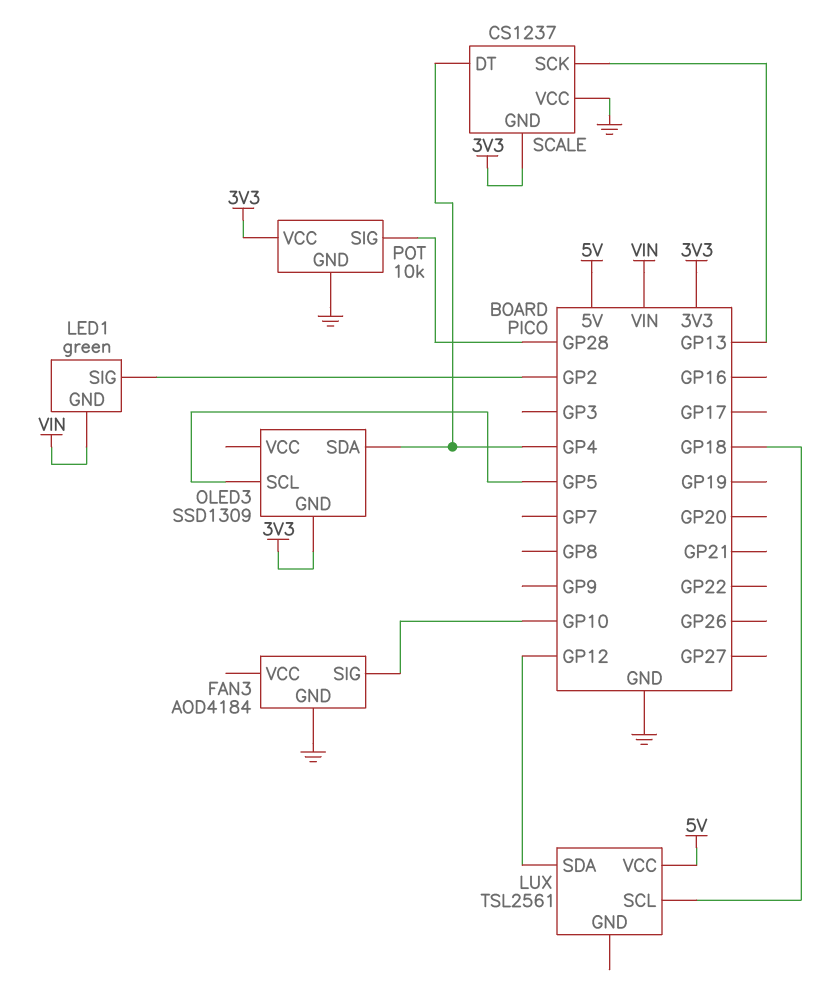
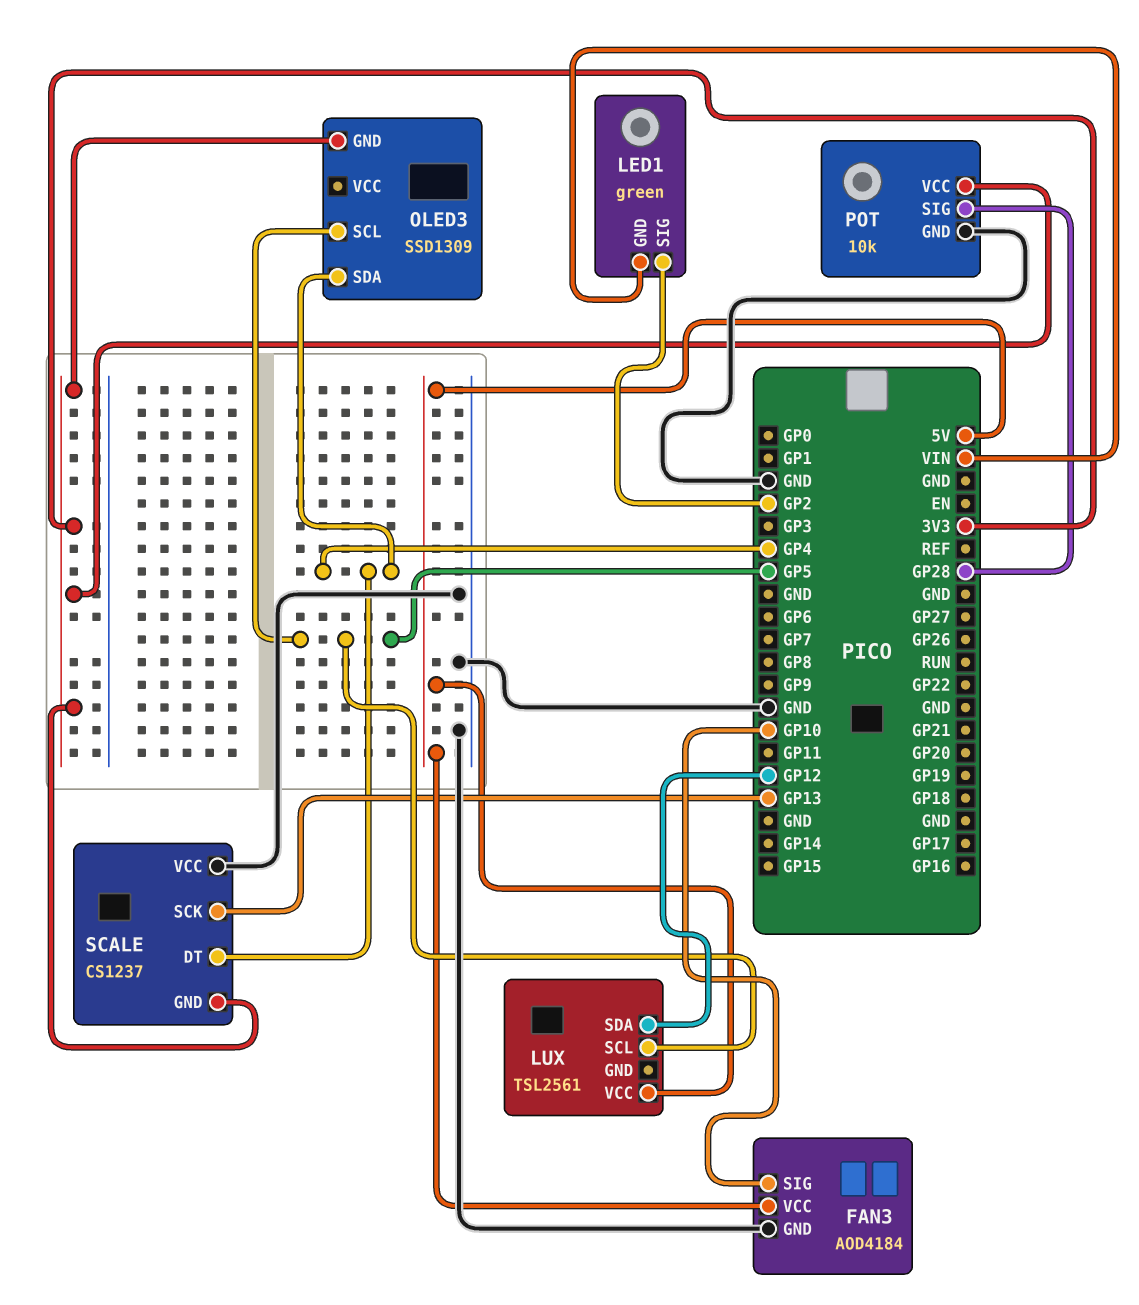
FAN3 pin VCC: none -> 5V
LUX pin SCL: GP18 -> GP5

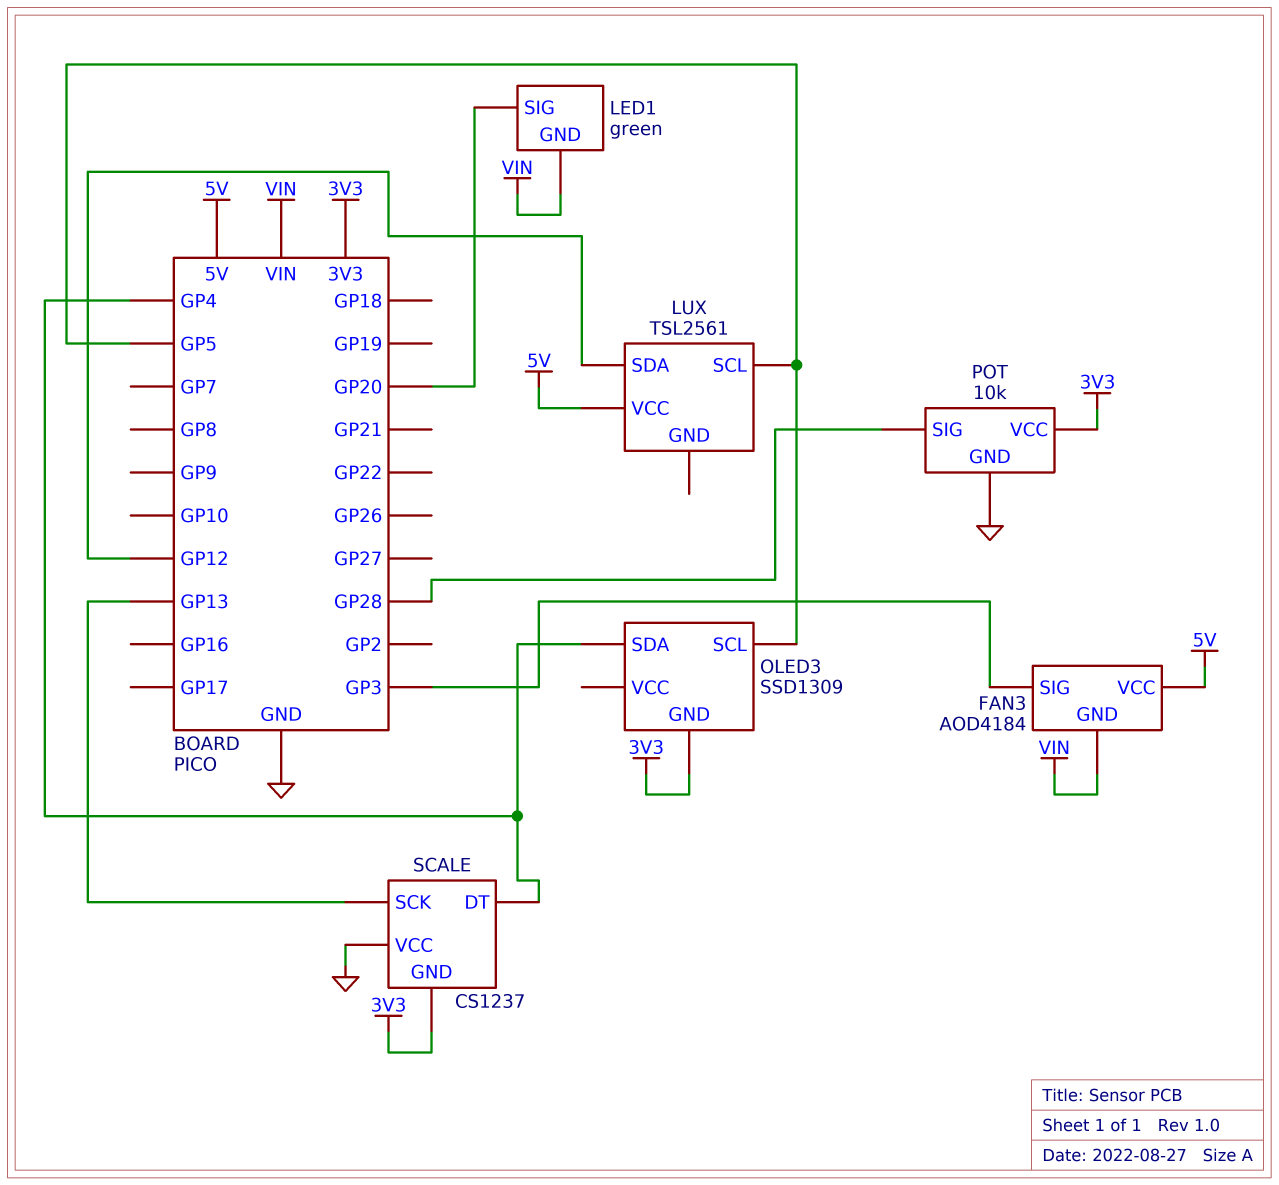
FAN3 pin GND: GND -> VIN
FAN3 pin SIG: GP10 -> GP3
LED1 pin SIG: GP2 -> GP20

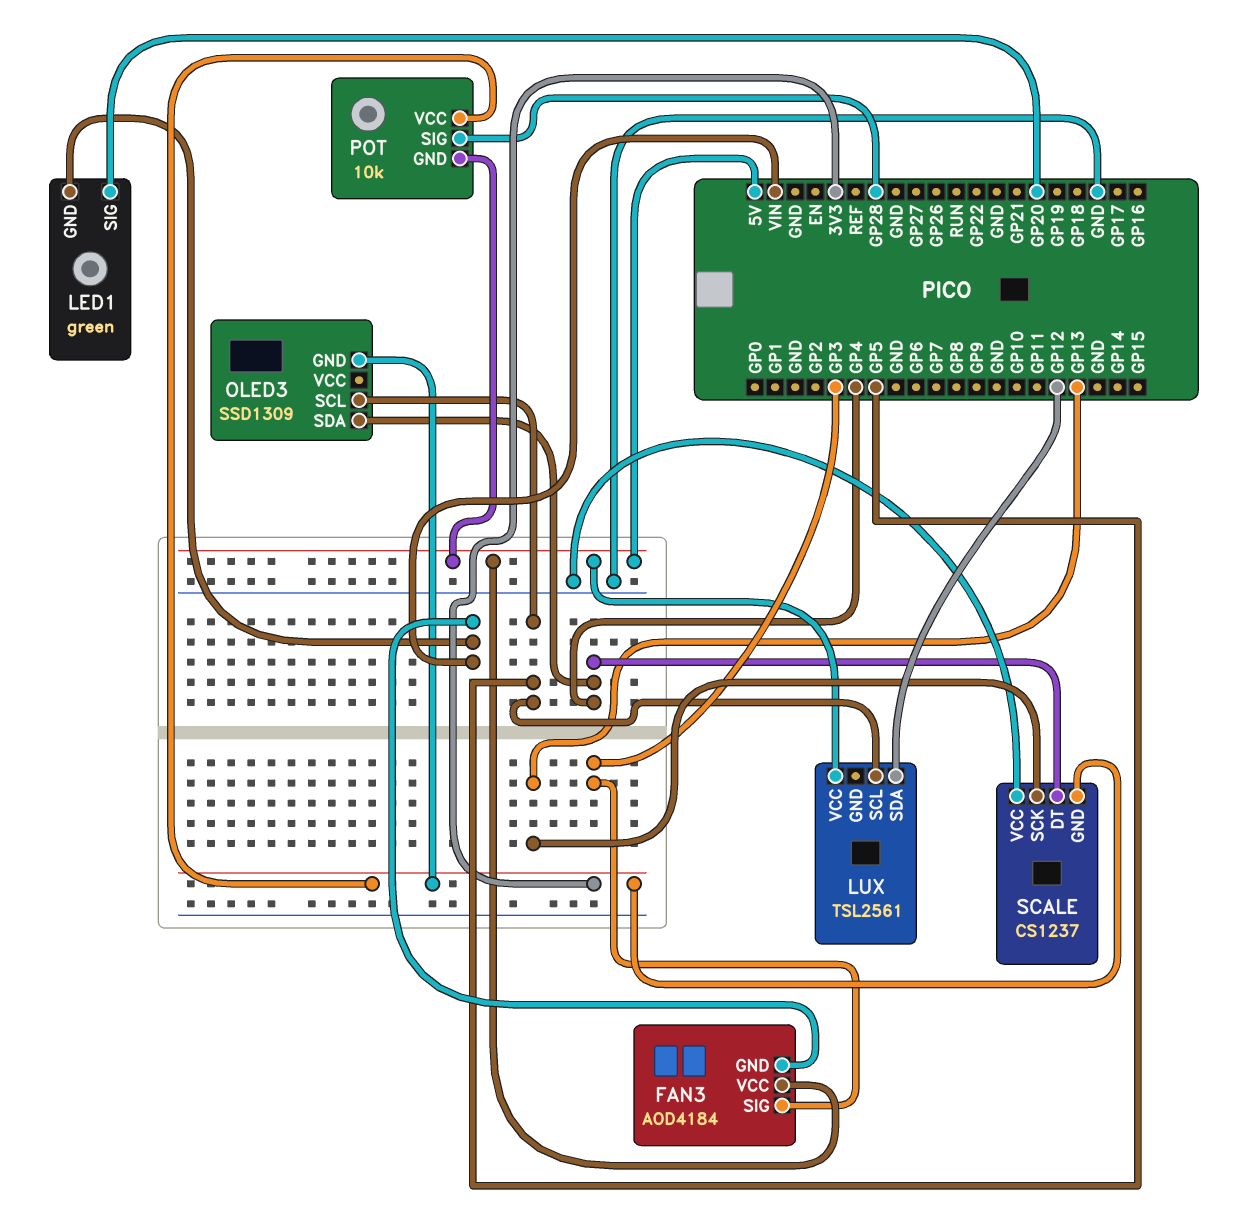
POT pin GND: GND -> 5V

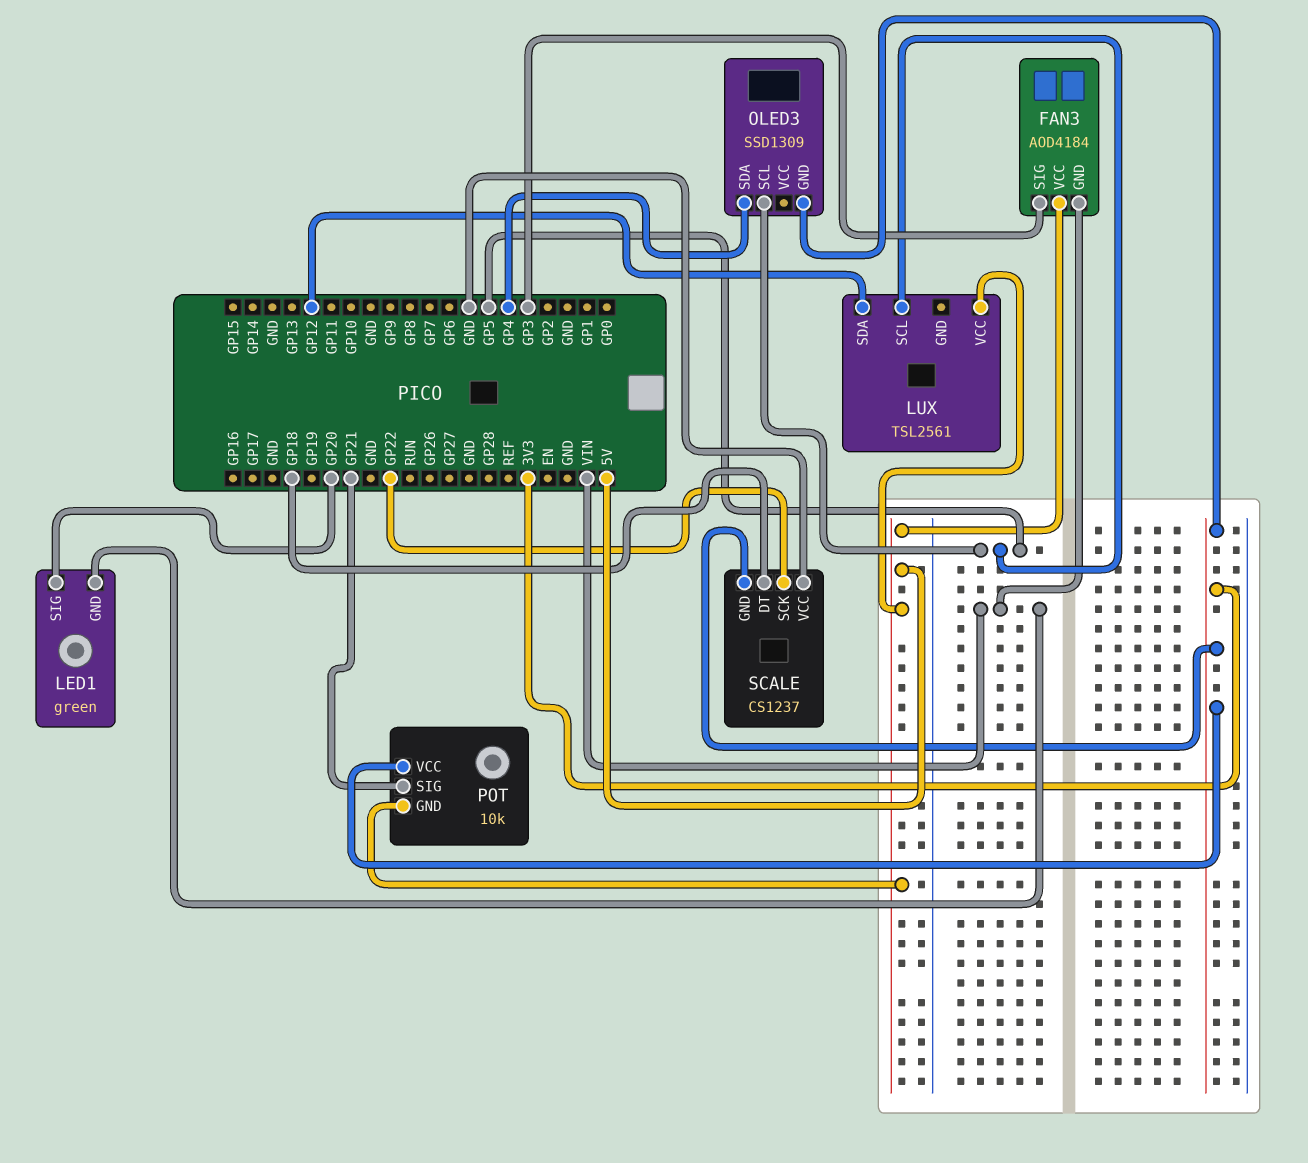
POT pin SIG: GP28 -> GP21
SCALE pin DT: GP4 -> GP18
SCALE pin SCK: GP13 -> GP22

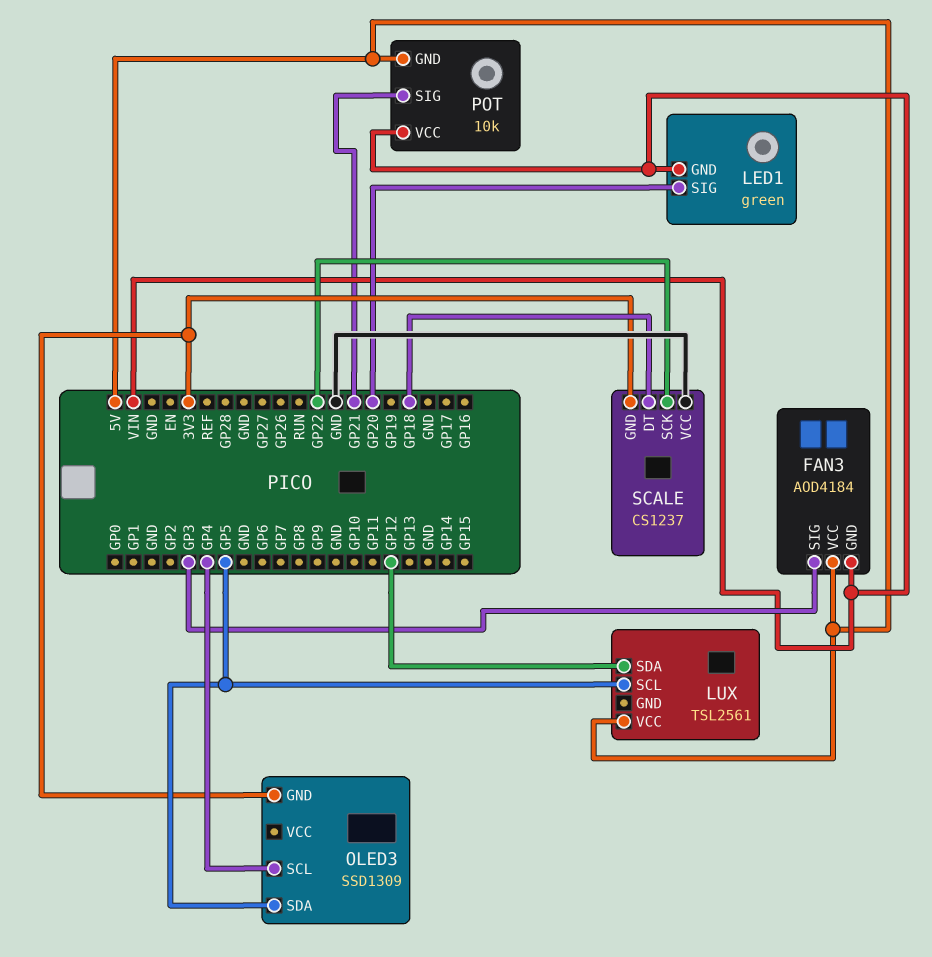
OLED3 pin SCL: GP5 -> GP4
OLED3 pin SDA: GP4 -> GP5
POT pin VCC: 3V3 -> VIN

